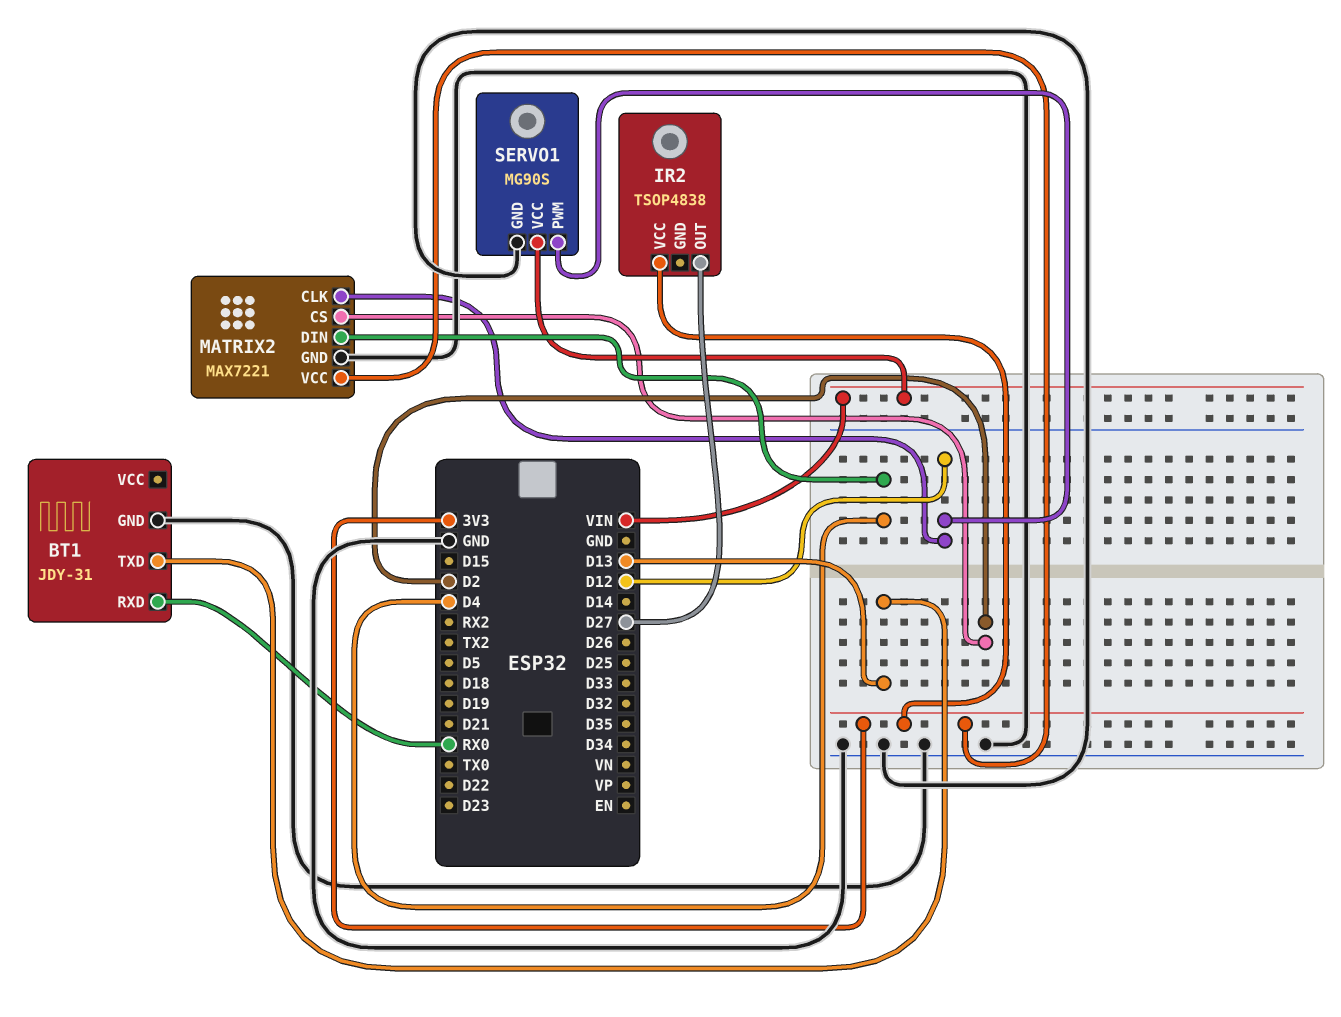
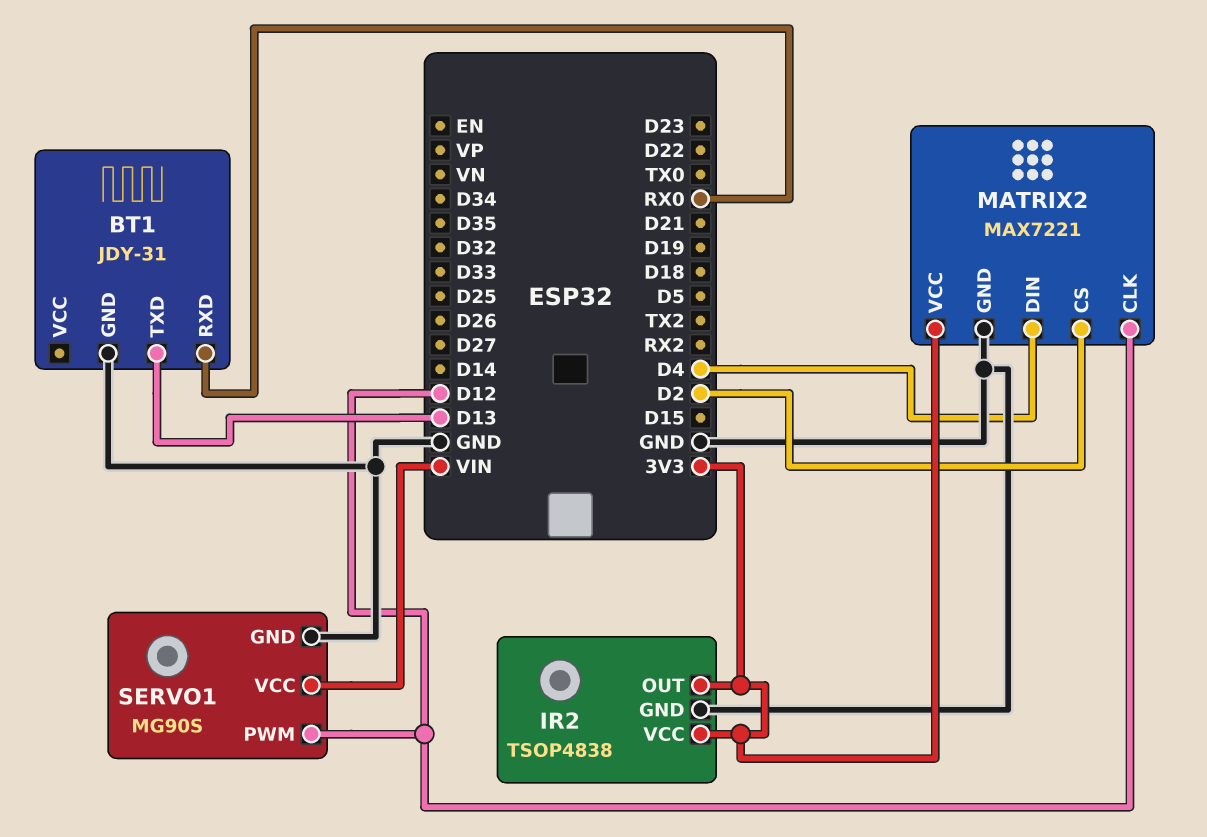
IR2 pin GND: none -> GND
IR2 pin OUT: D27 -> 3V3

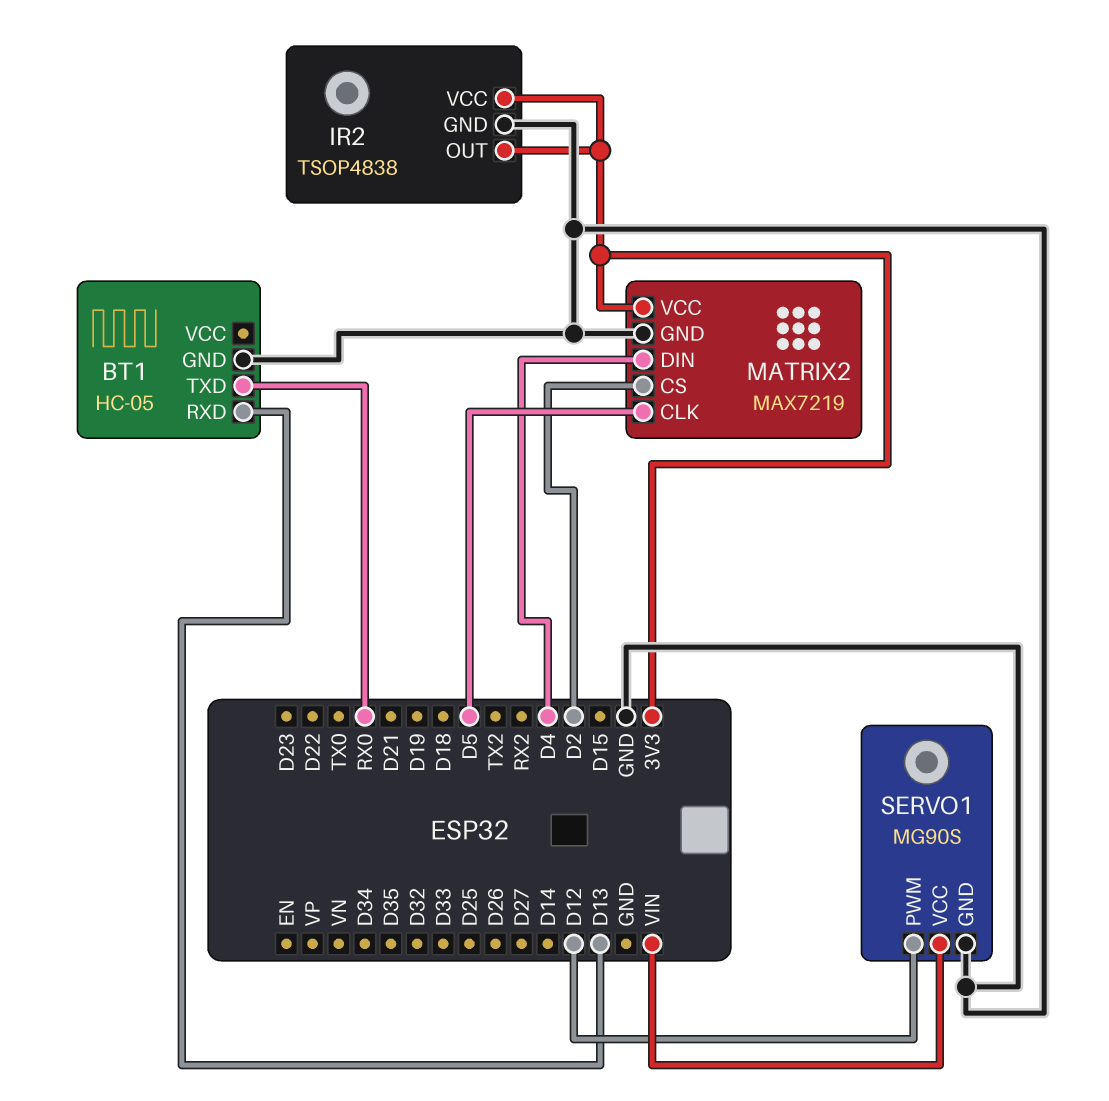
BT1: JDY-31 -> HC-05
BT1 pin RXD: RX0 -> D13
BT1 pin TXD: D13 -> RX0
MATRIX2: MAX7221 -> MAX7219
MATRIX2 pin CLK: D12 -> D5

